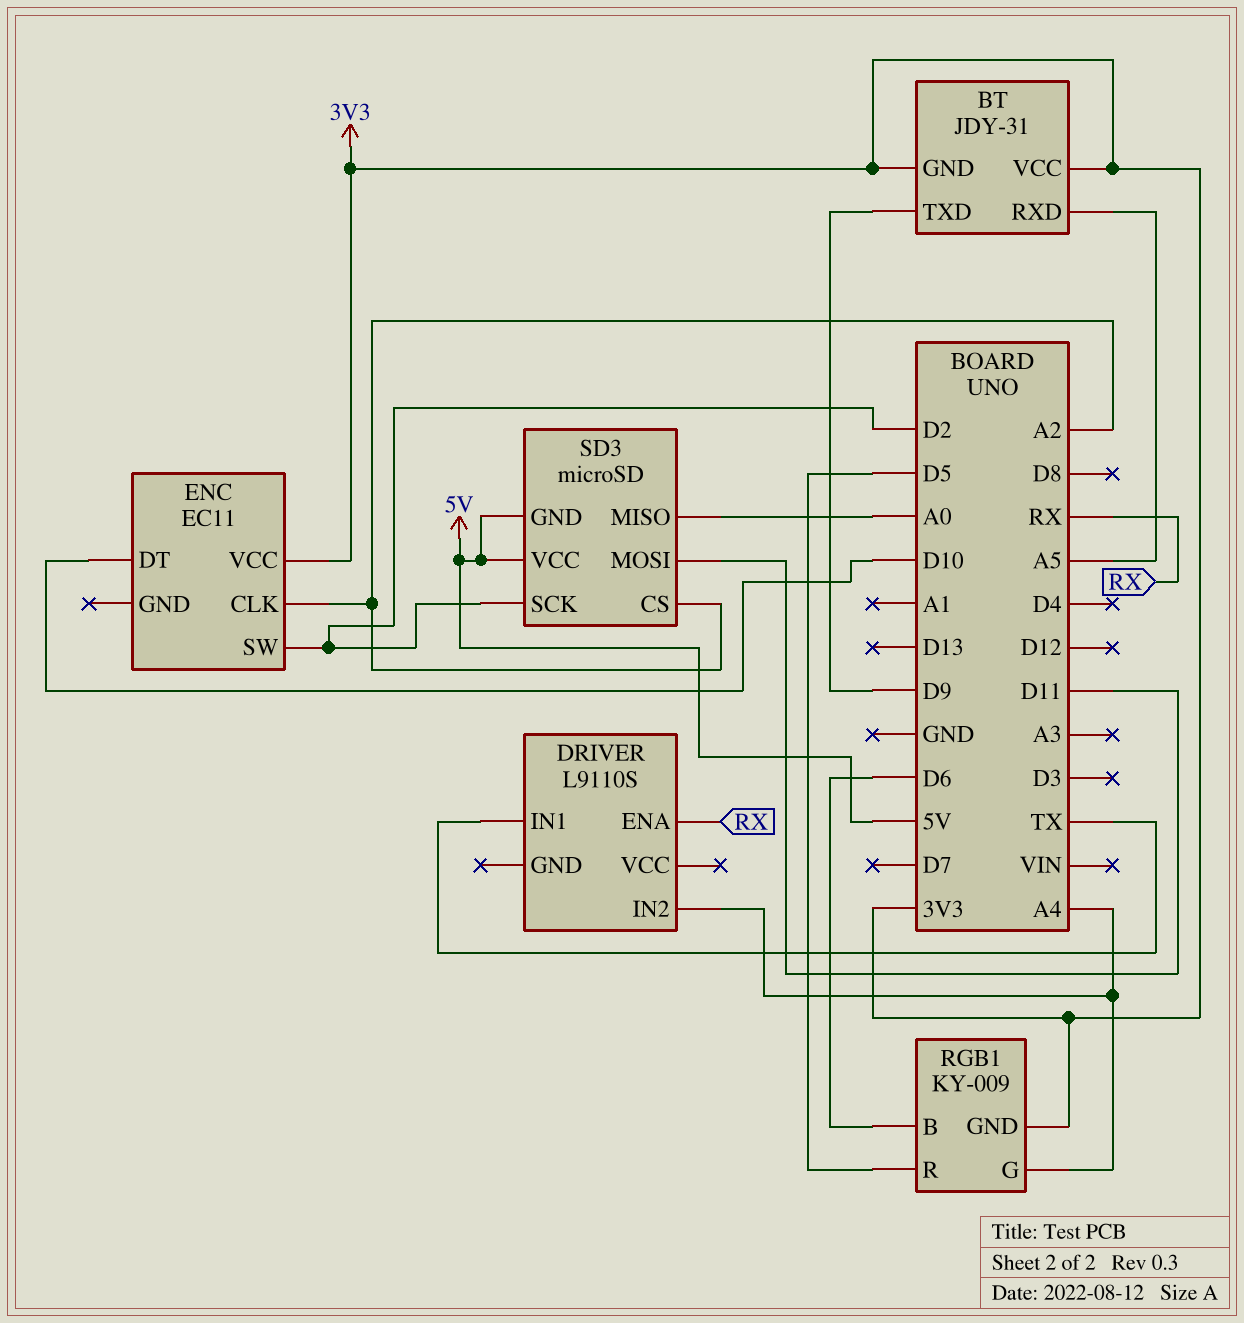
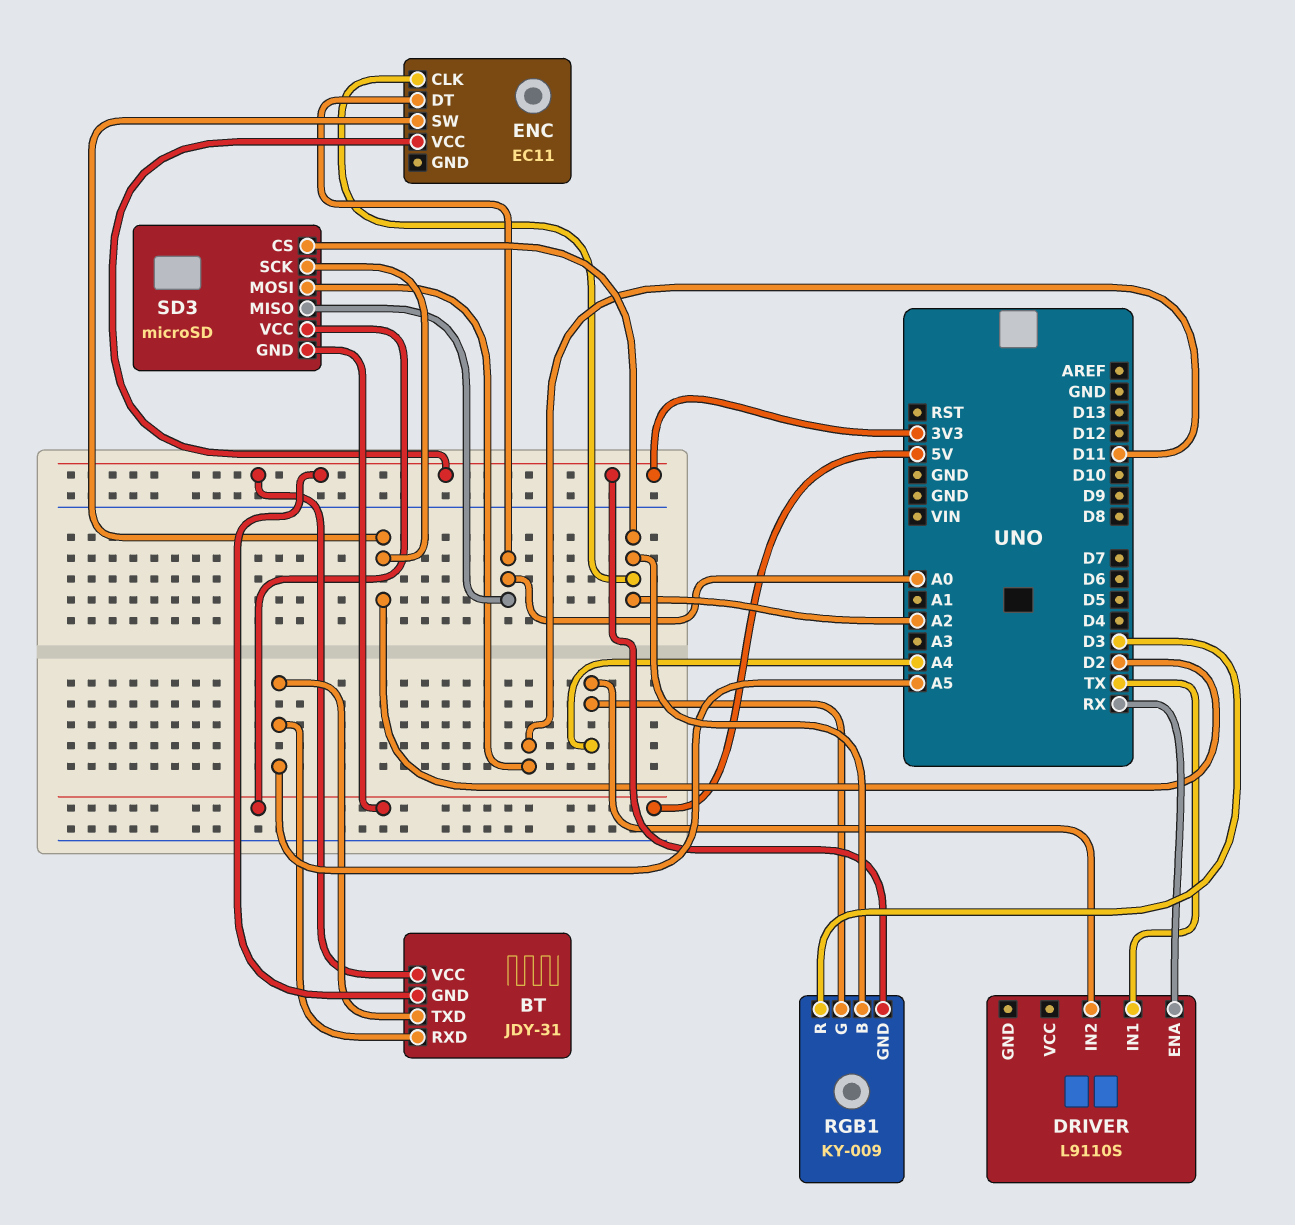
BT pin TXD: D9 -> A5
ENC pin DT: D10 -> A0
RGB1 pin B: D6 -> A2
RGB1 pin R: D5 -> D3

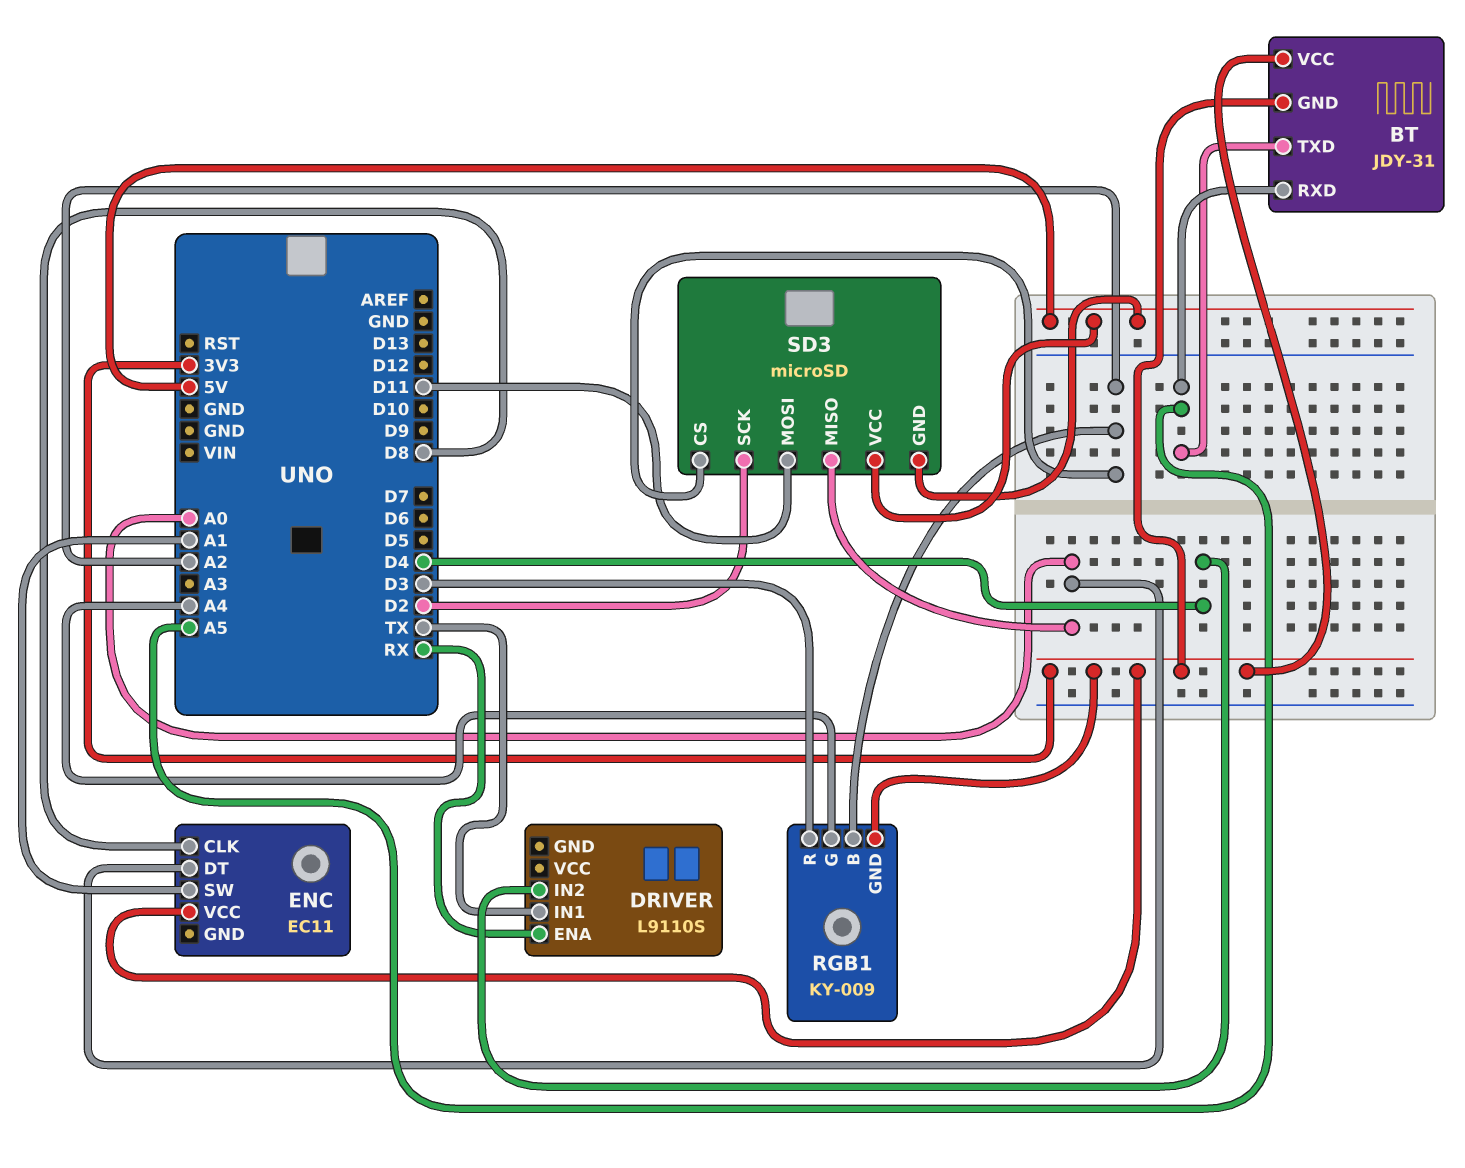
DRIVER pin IN2: A4 -> D4
ENC pin CLK: A2 -> D8
ENC pin SW: D2 -> A1

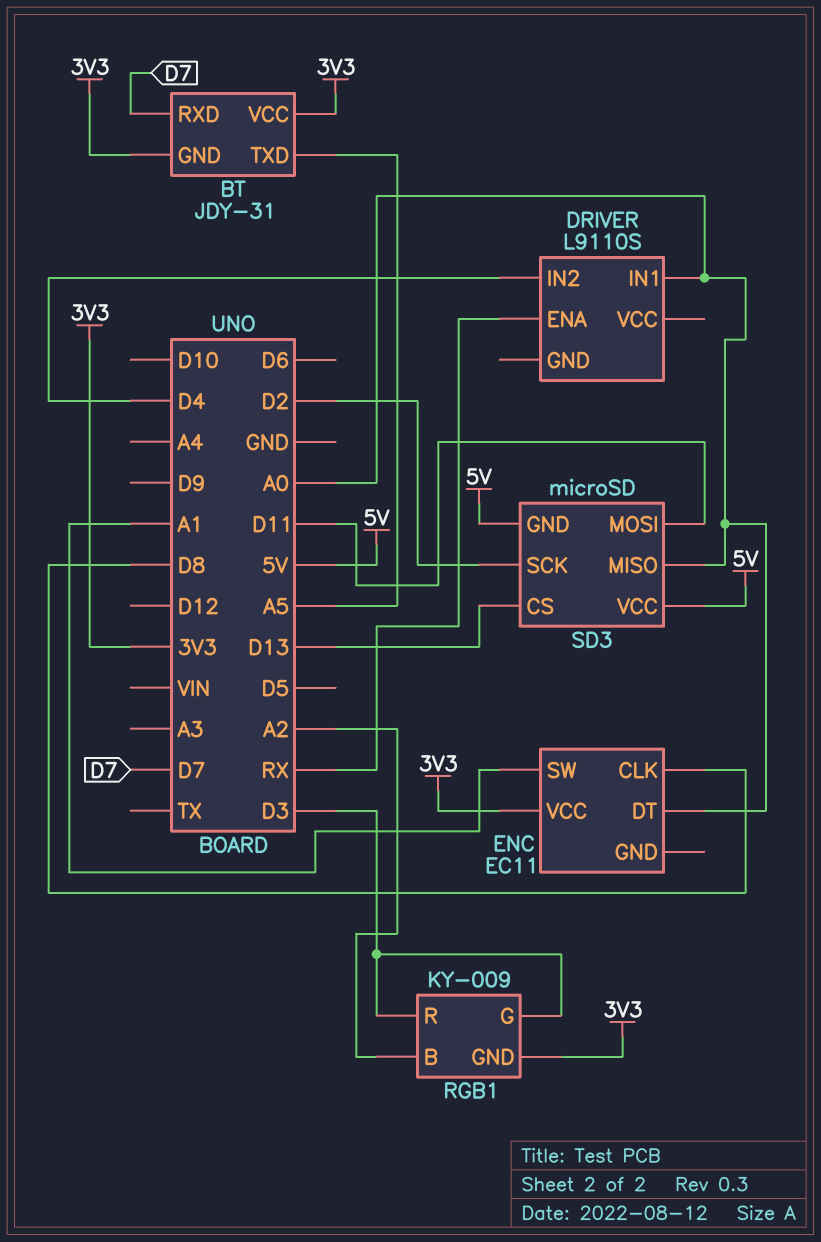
BT pin RXD: A5 -> D7
DRIVER pin IN1: TX -> A0
RGB1 pin G: A4 -> D3
SD3 pin CS: A2 -> D13

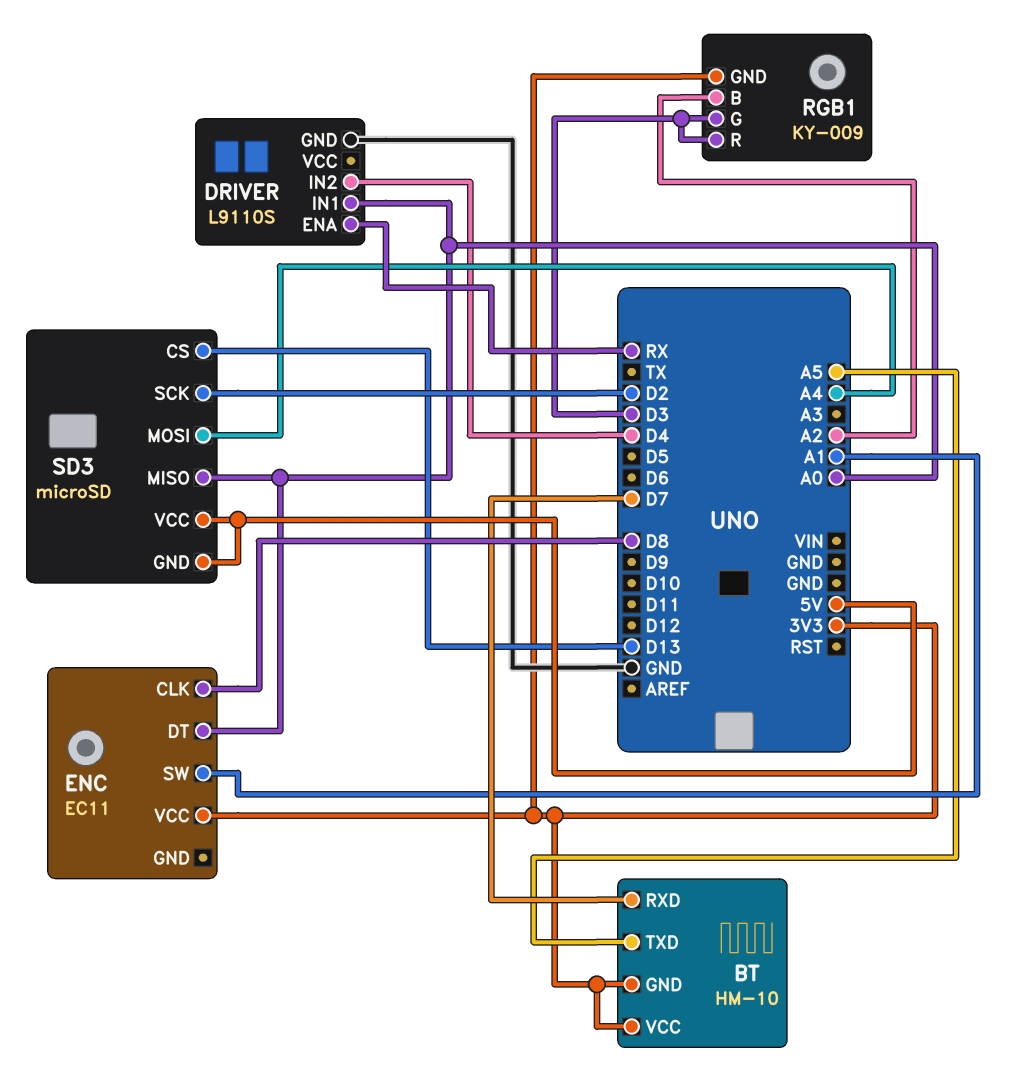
BT: JDY-31 -> HM-10
DRIVER pin GND: none -> GND
SD3 pin MOSI: D11 -> A4

